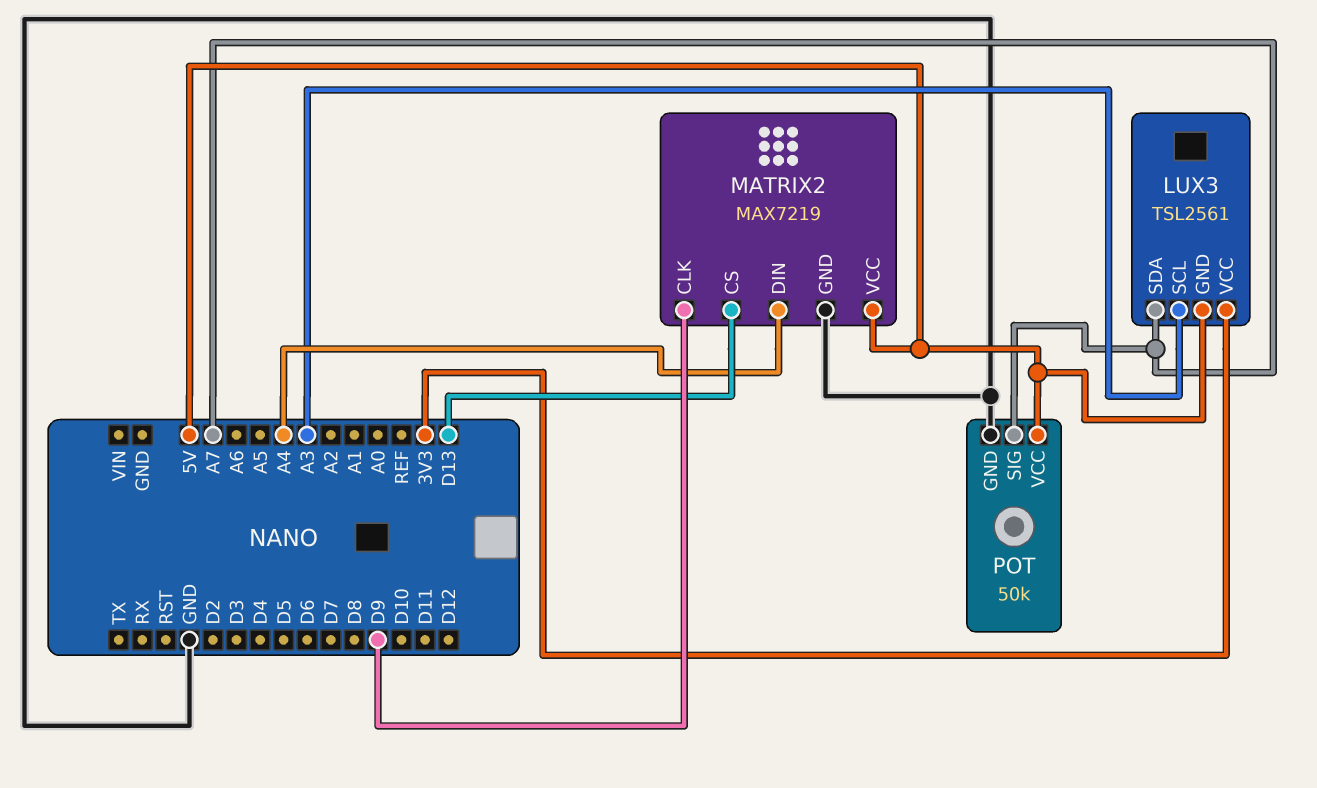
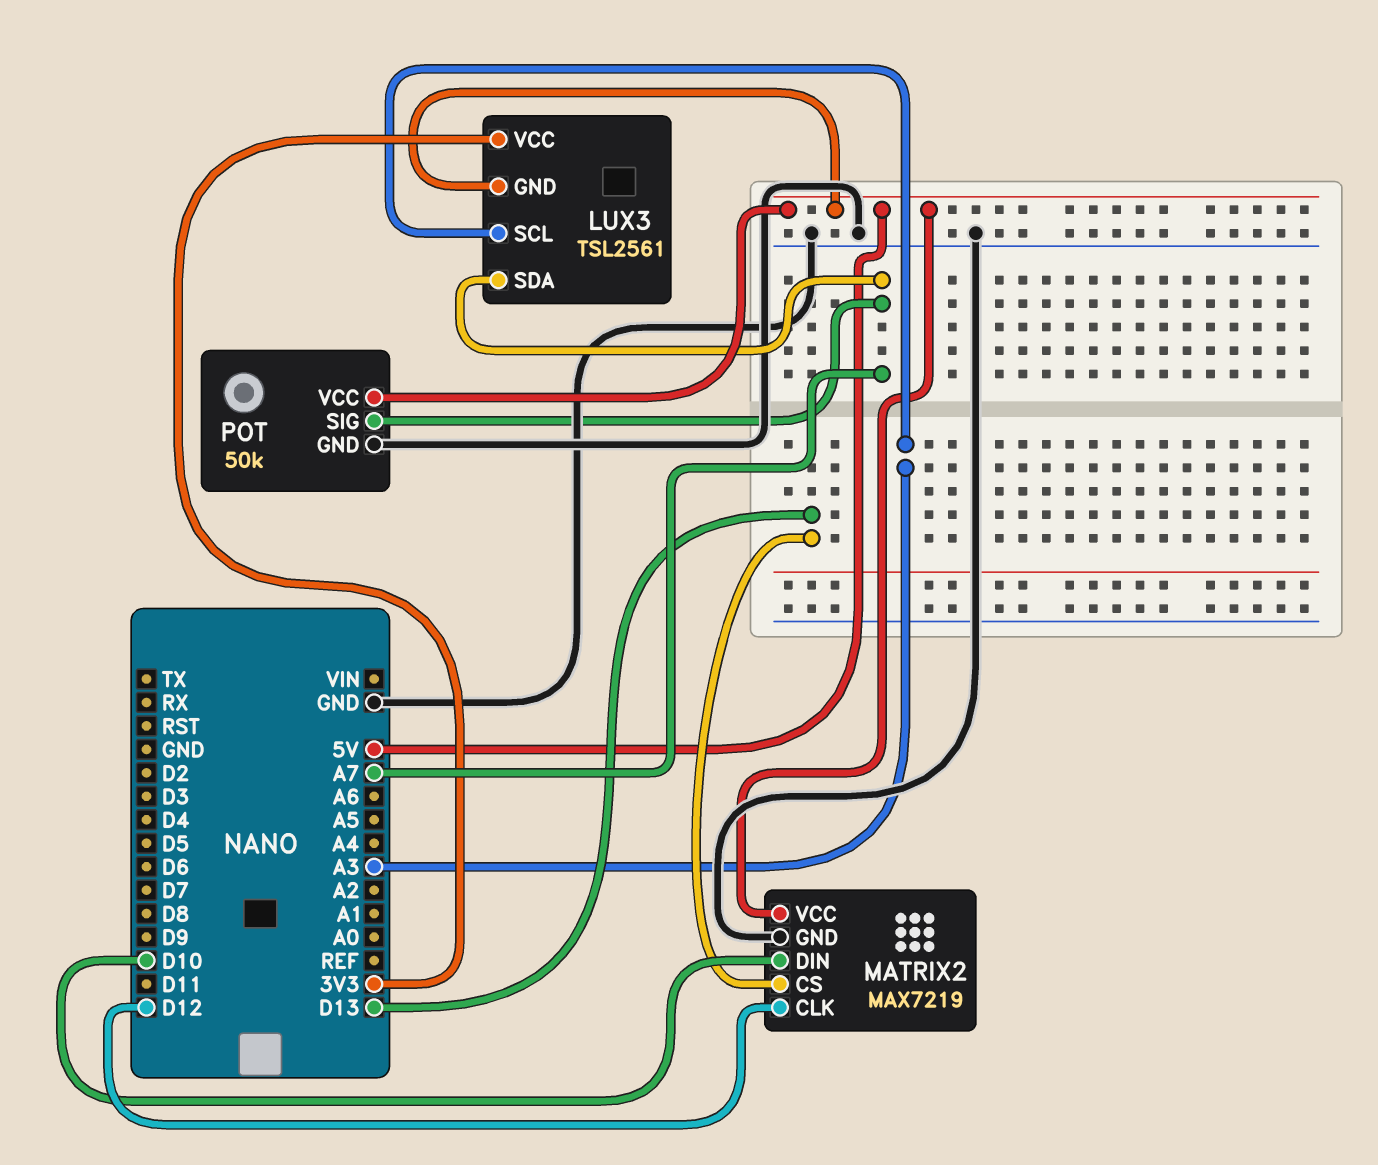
MATRIX2 pin CLK: D9 -> D12
MATRIX2 pin DIN: A4 -> D10

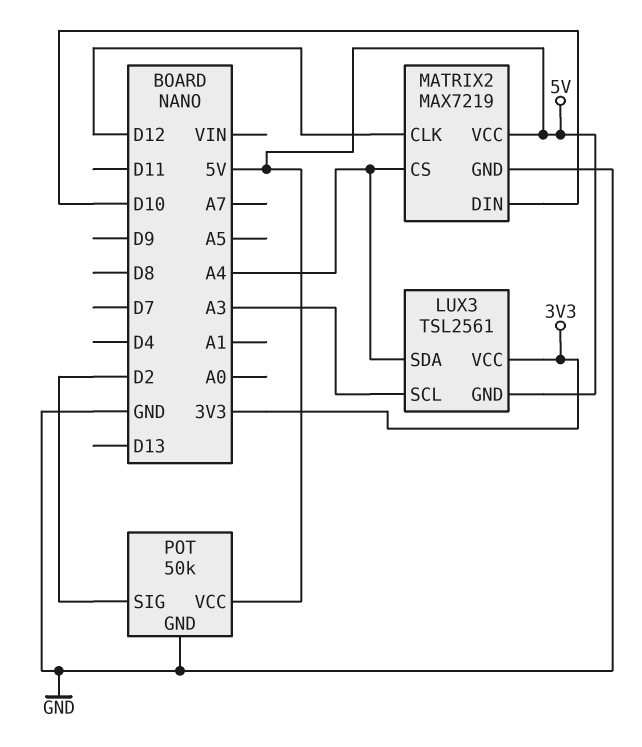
LUX3 pin SDA: A7 -> A4
MATRIX2 pin CS: D13 -> A4
POT pin SIG: A7 -> D2

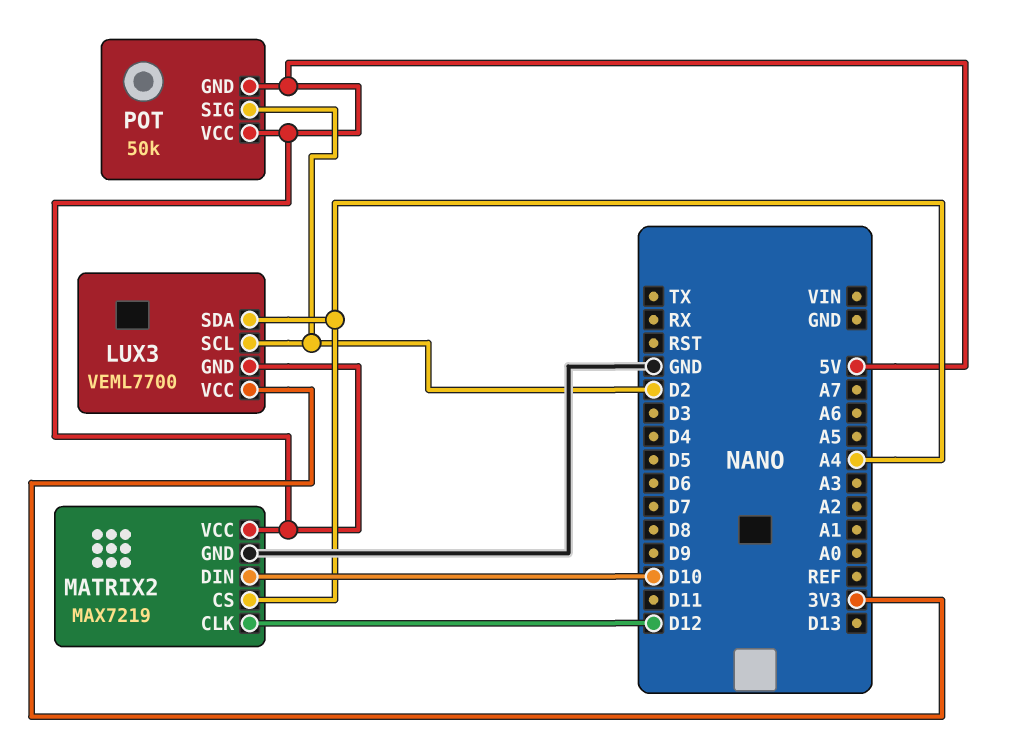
LUX3: TSL2561 -> VEML7700
LUX3 pin SCL: A3 -> D2
POT pin GND: GND -> 5V

